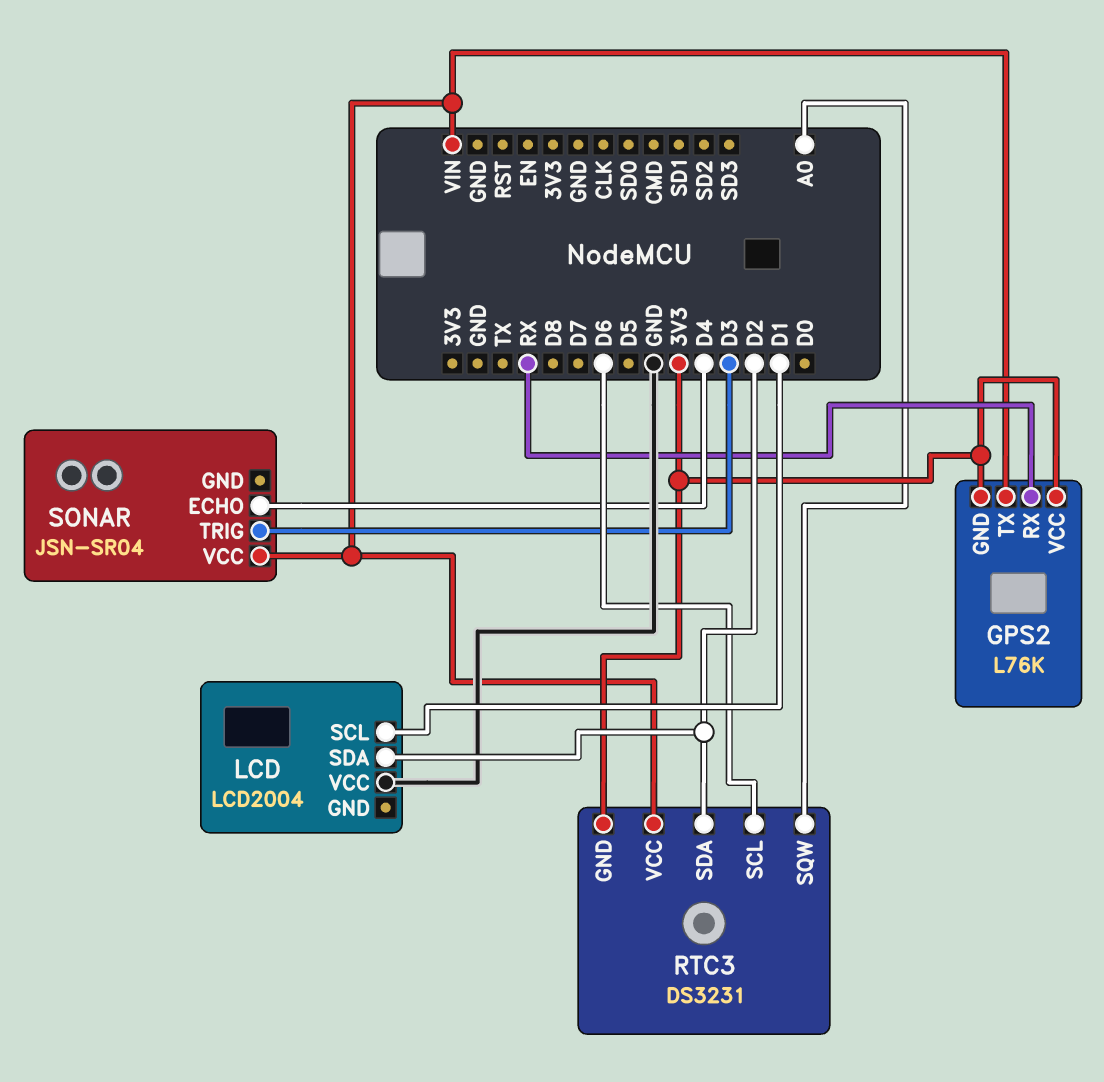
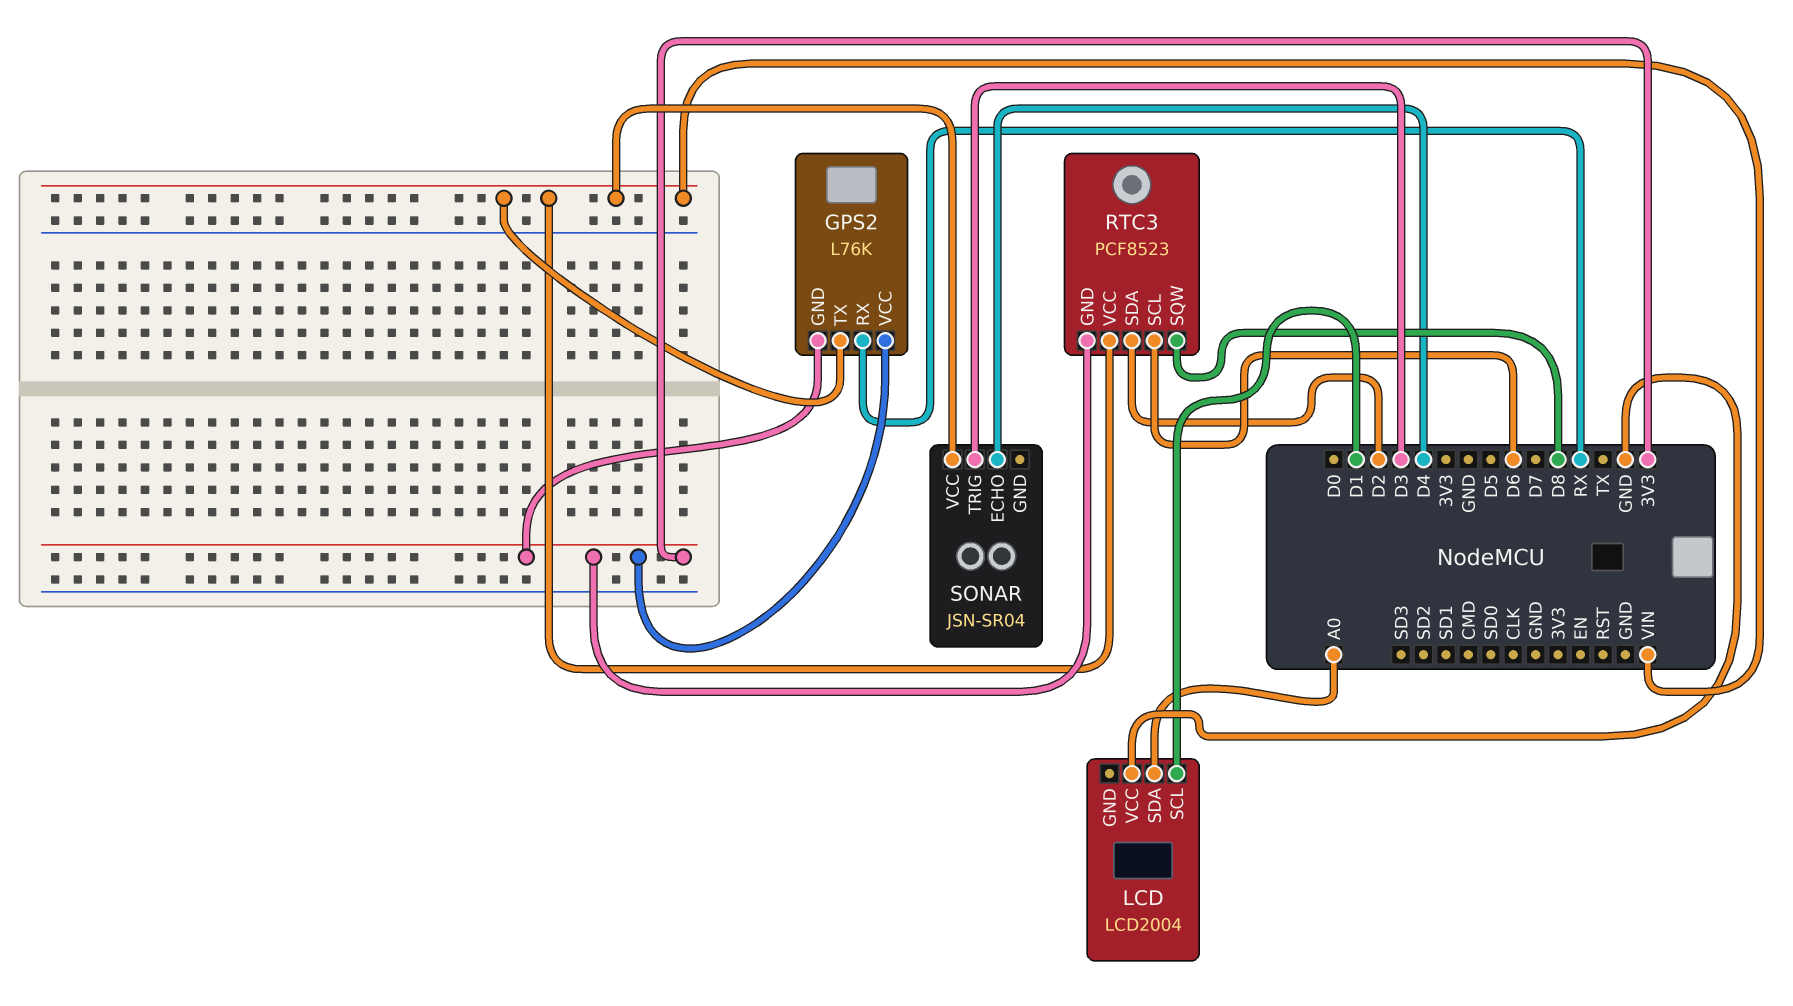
LCD pin SDA: D2 -> A0
RTC3: DS3231 -> PCF8523
RTC3 pin SQW: A0 -> D8

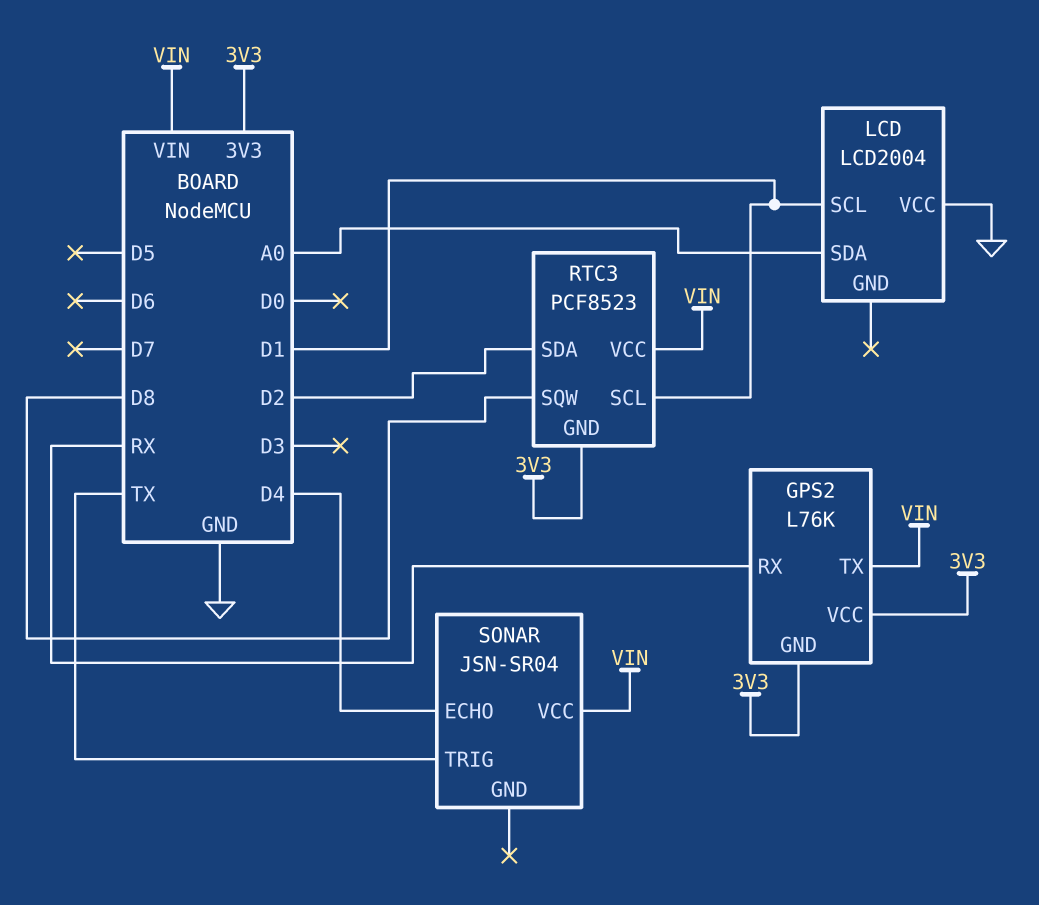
RTC3 pin SCL: D6 -> D1
SONAR pin TRIG: D3 -> TX

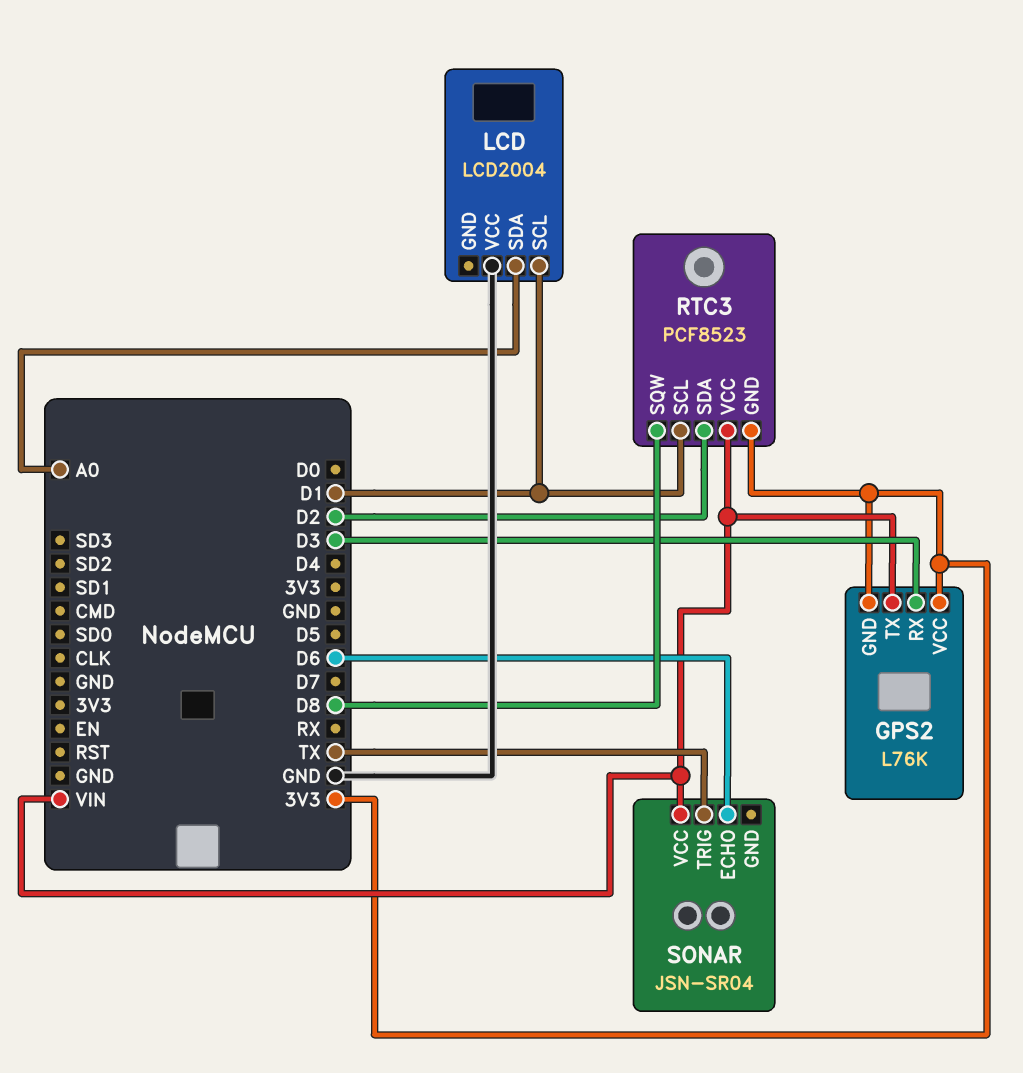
GPS2 pin RX: RX -> D3
SONAR pin ECHO: D4 -> D6

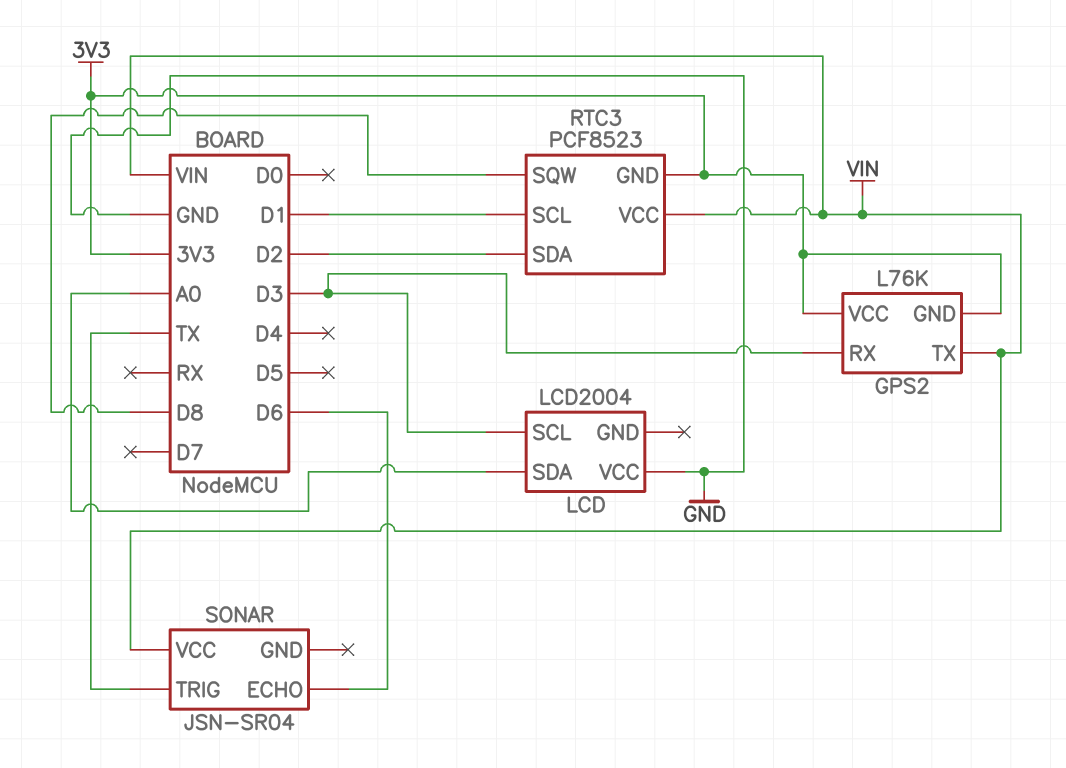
LCD pin SCL: D1 -> D3

